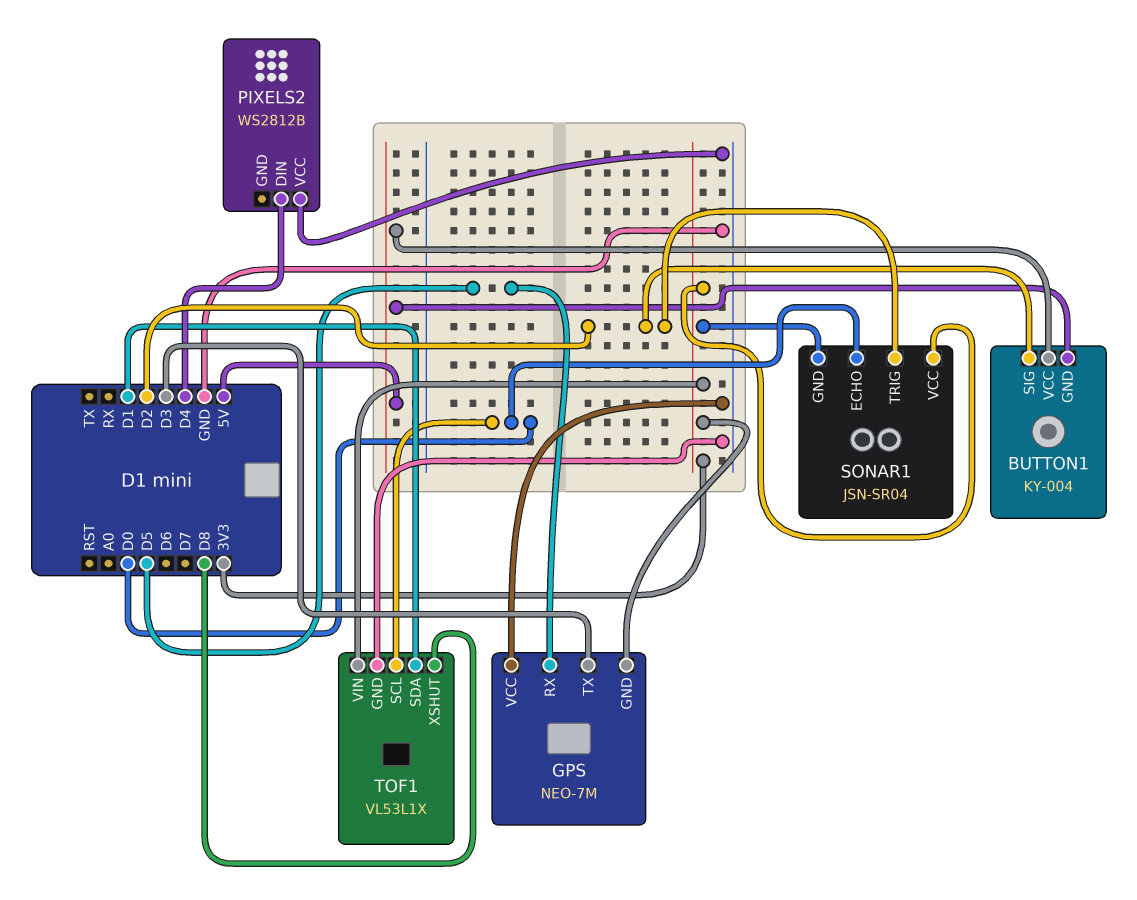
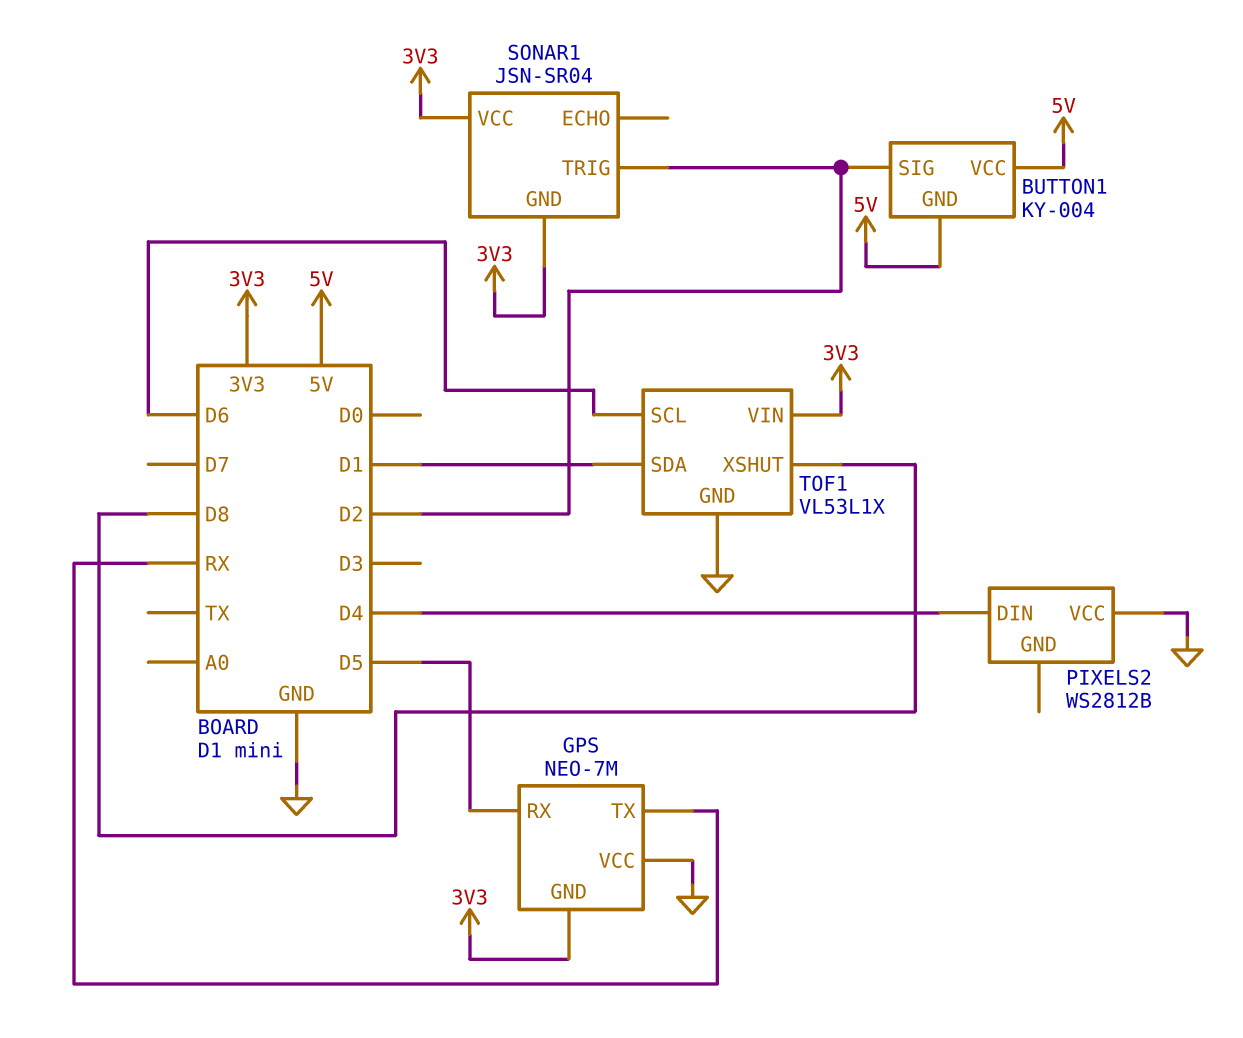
GPS pin TX: D3 -> RX
SONAR1 pin ECHO: D0 -> none
TOF1 pin SCL: D0 -> D6

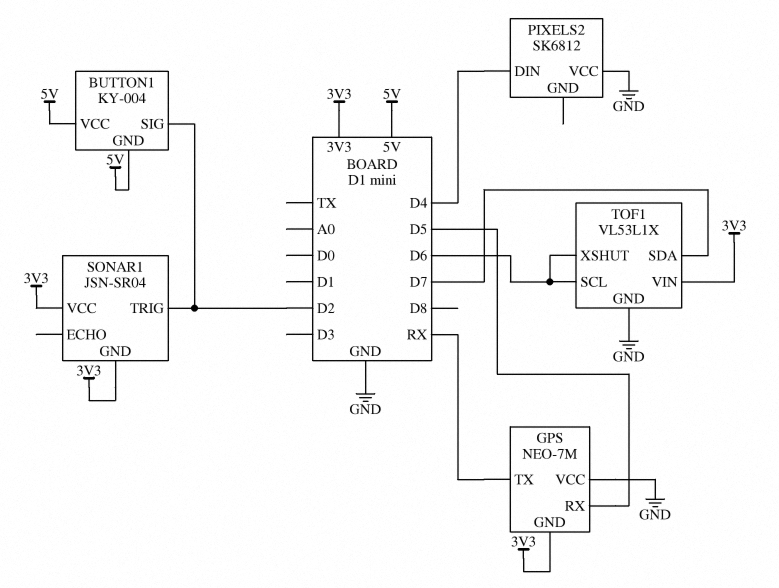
PIXELS2: WS2812B -> SK6812
TOF1 pin SDA: D1 -> D7
TOF1 pin XSHUT: D8 -> D6

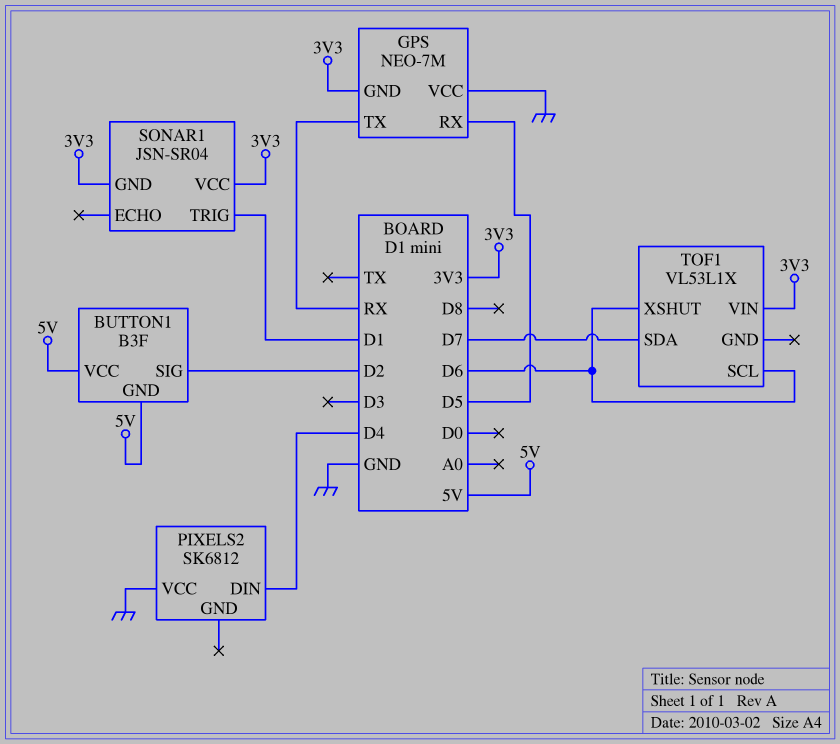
BUTTON1: KY-004 -> B3F
SONAR1 pin TRIG: D2 -> D1
TOF1 pin GND: GND -> none

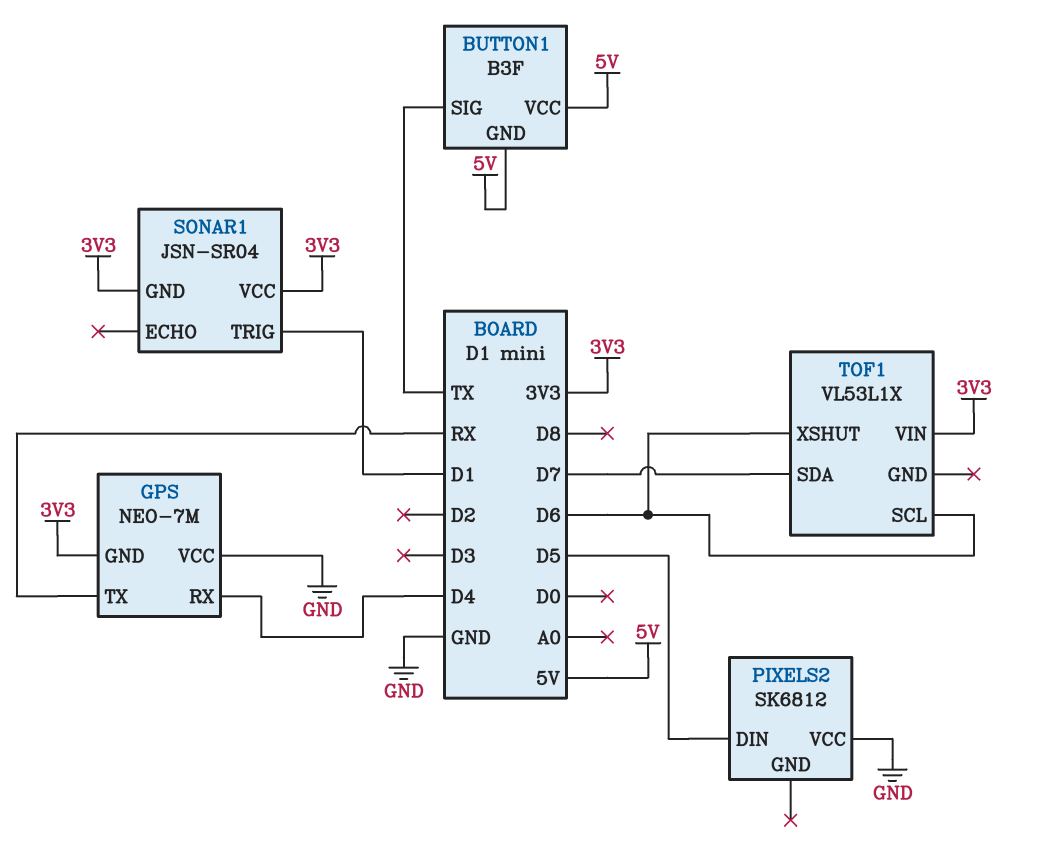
BUTTON1 pin SIG: D2 -> TX
GPS pin RX: D5 -> D4
PIXELS2 pin DIN: D4 -> D5

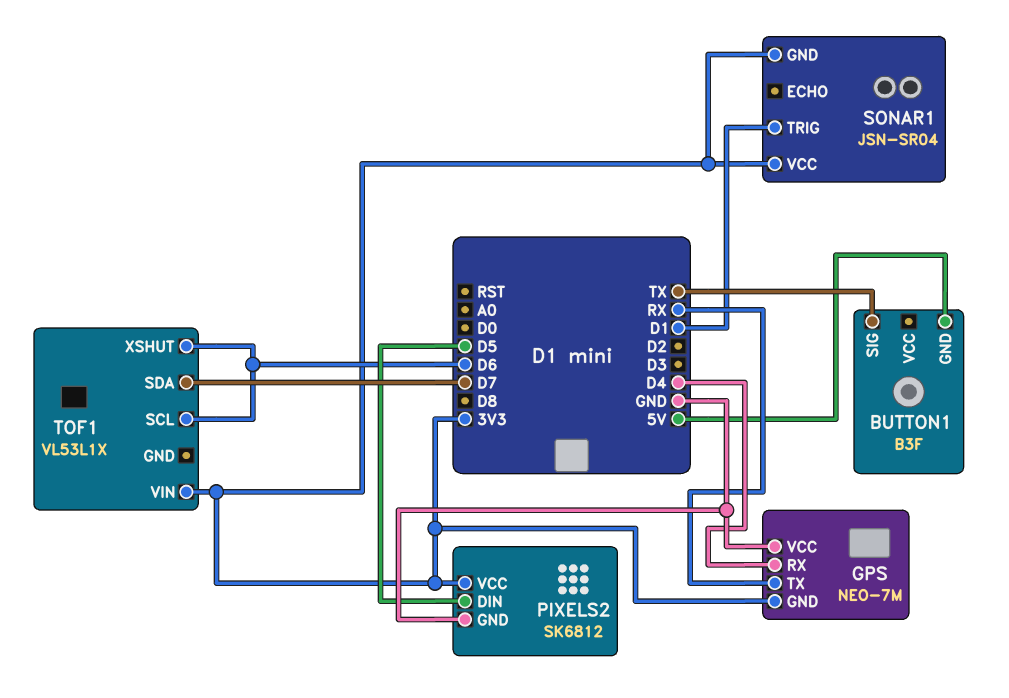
BUTTON1 pin VCC: 5V -> none
PIXELS2 pin GND: none -> GND
PIXELS2 pin VCC: GND -> 3V3

